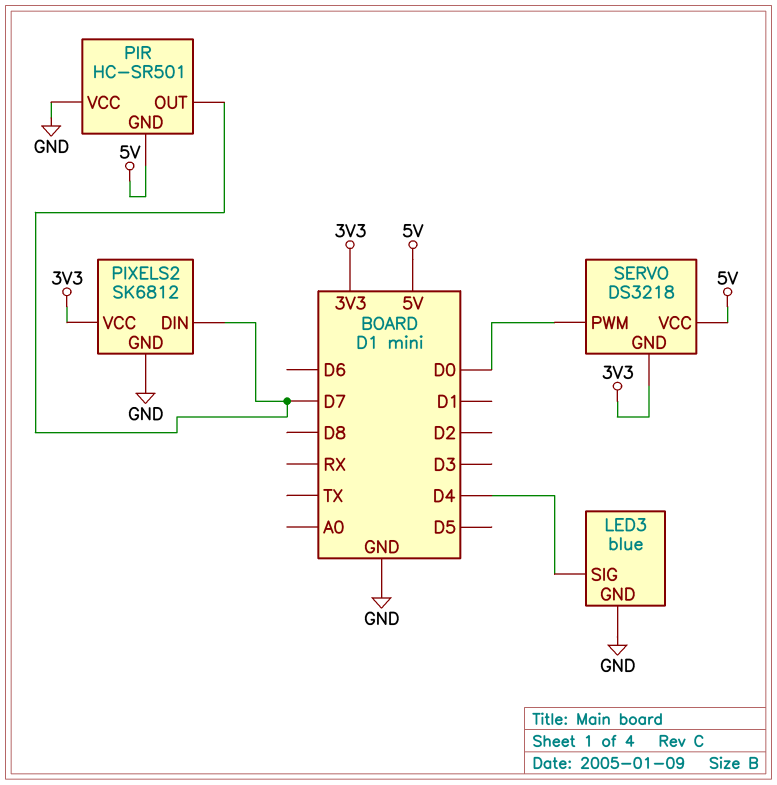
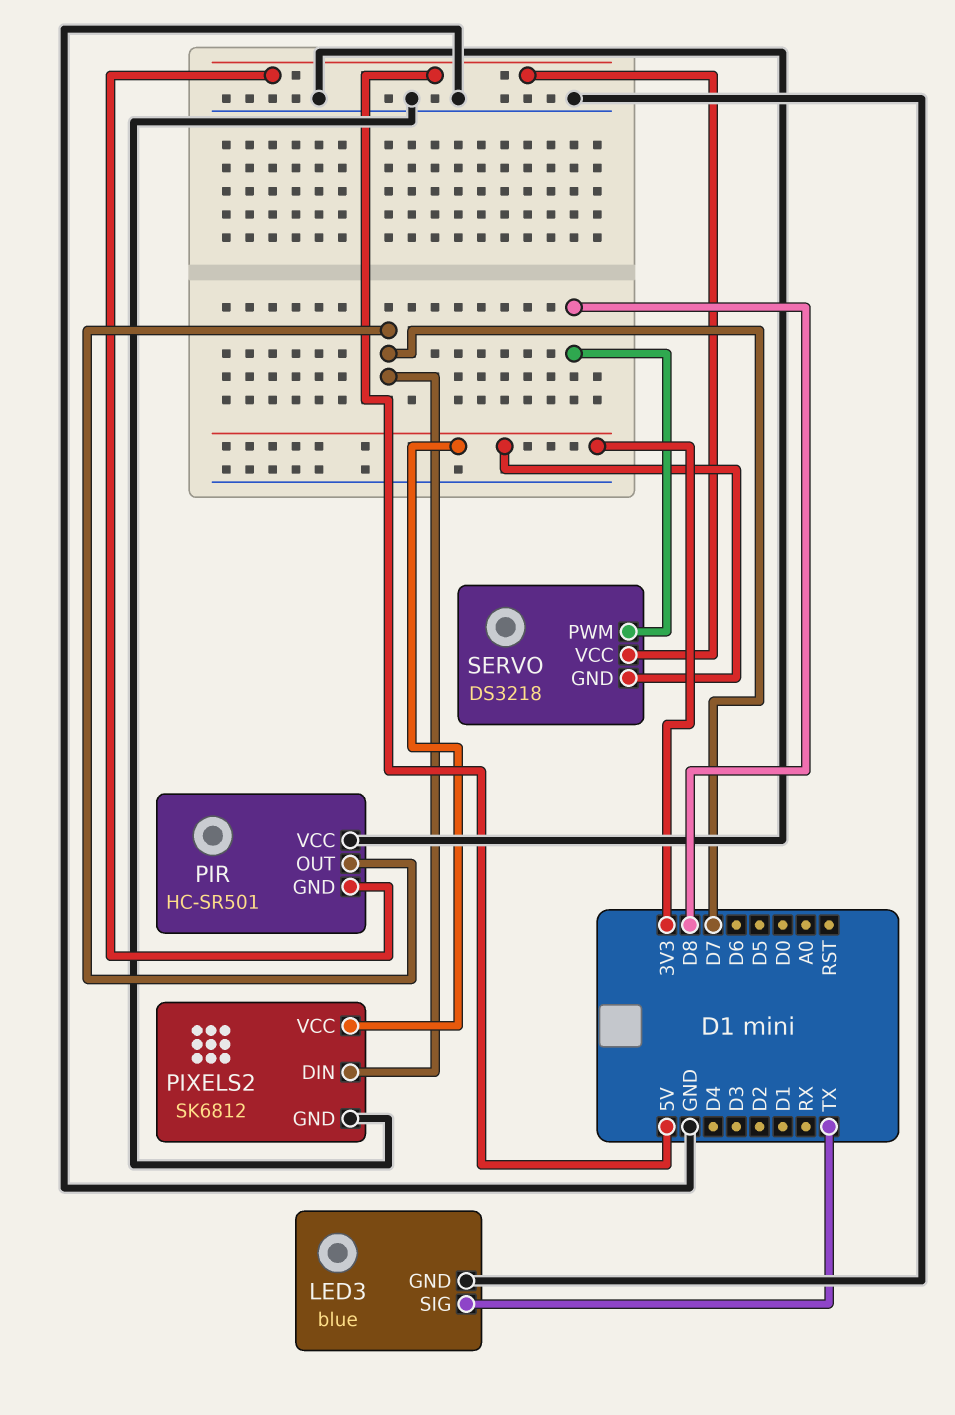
LED3 pin SIG: D4 -> TX
SERVO pin PWM: D0 -> D8

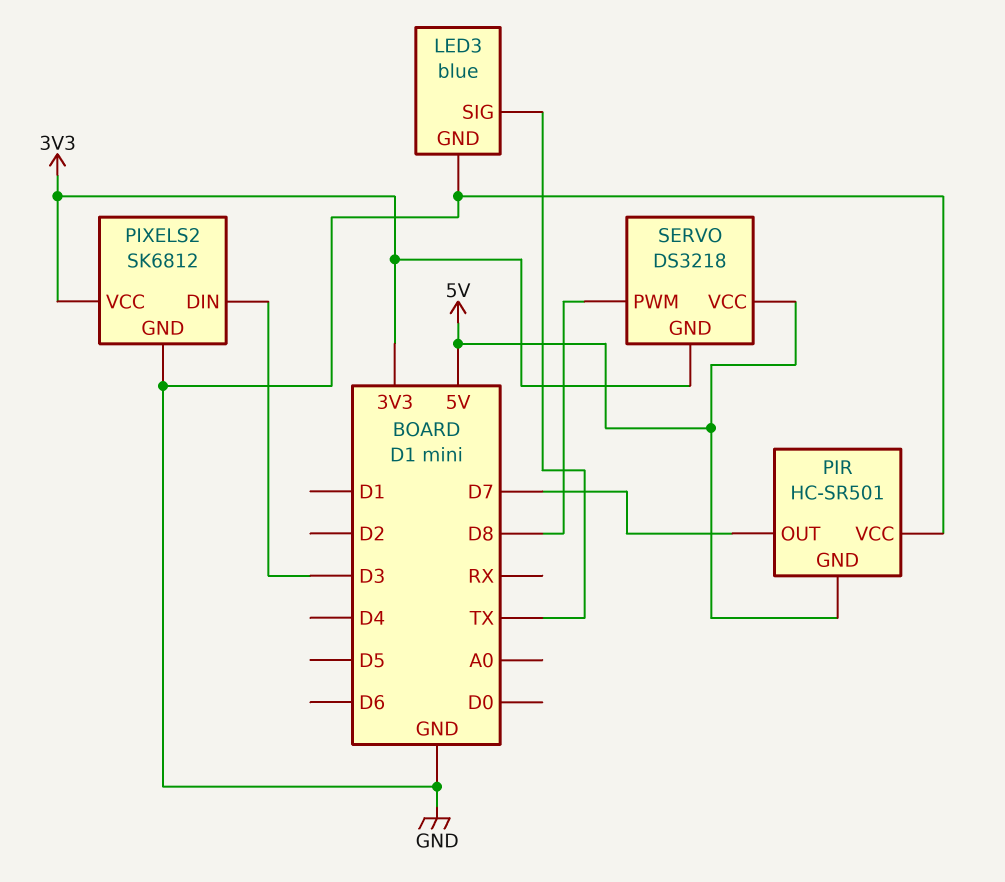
PIXELS2 pin DIN: D7 -> D3

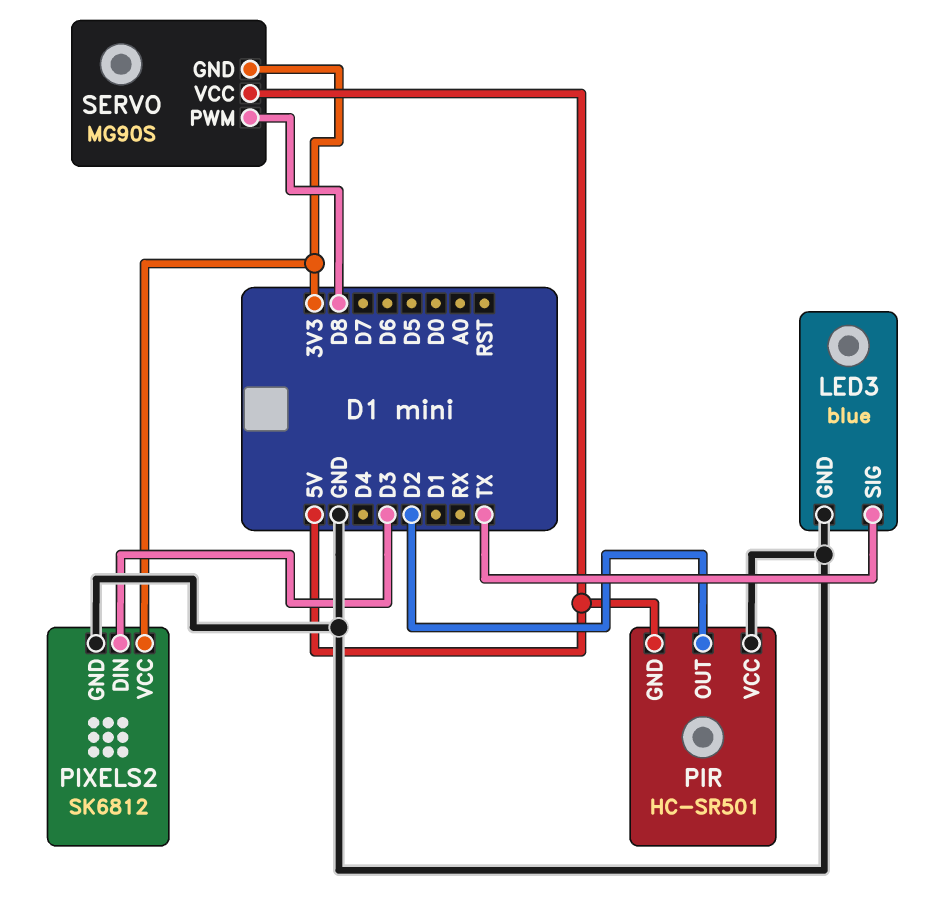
PIR pin OUT: D7 -> D2
SERVO: DS3218 -> MG90S

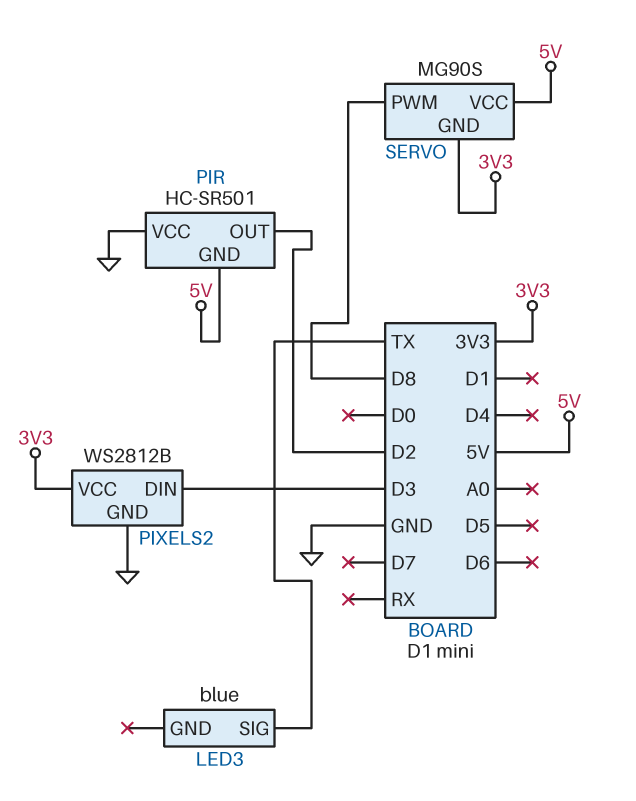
LED3 pin GND: GND -> none
PIXELS2: SK6812 -> WS2812B

